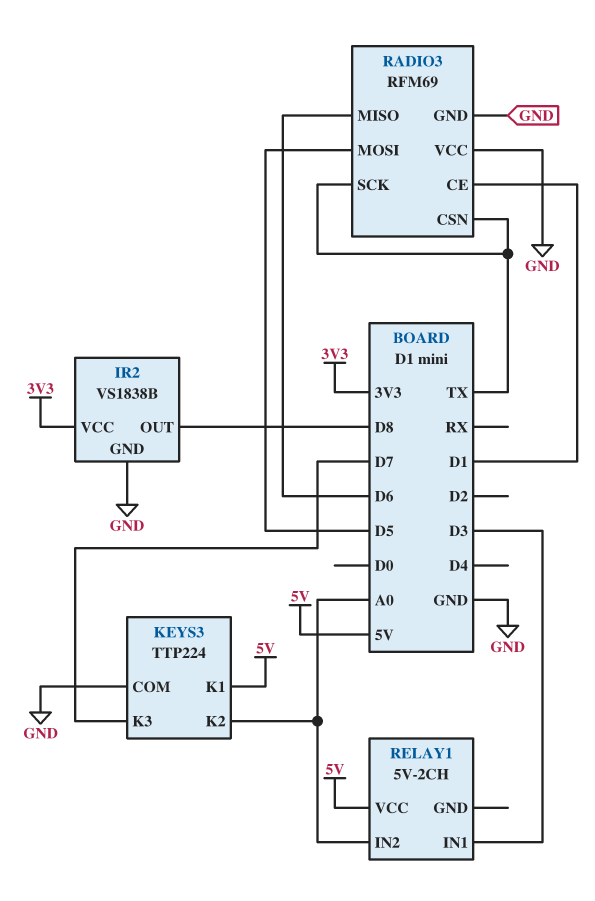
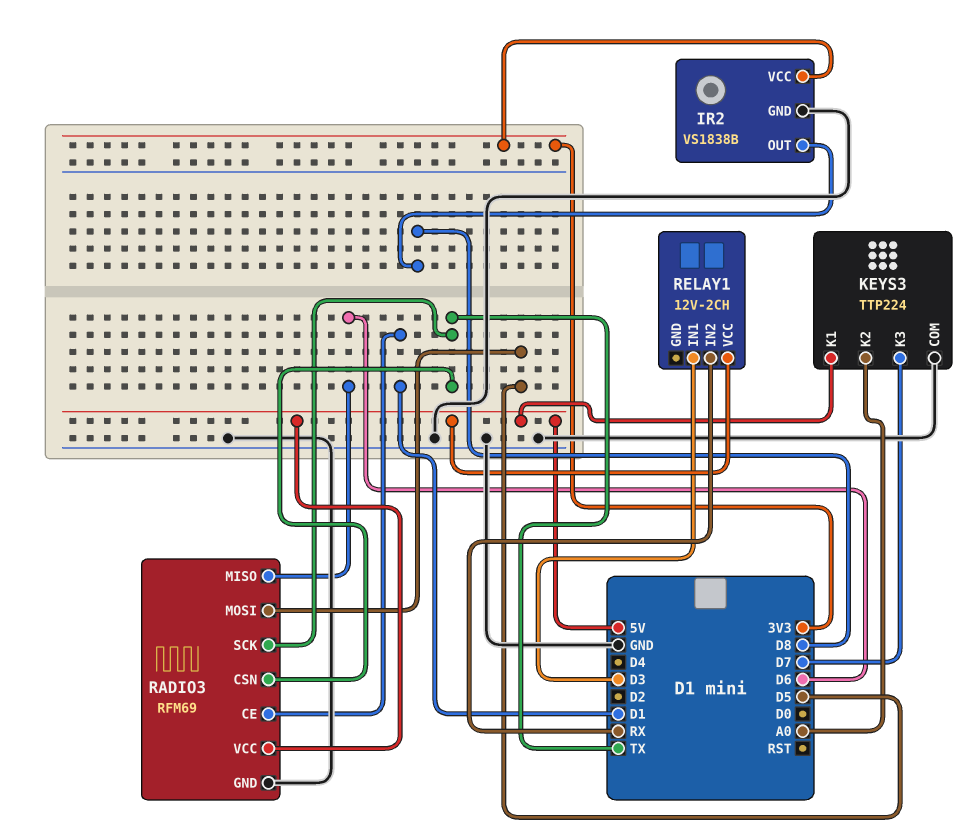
RADIO3 pin VCC: GND -> 5V
RELAY1: 5V-2CH -> 12V-2CH
RELAY1 pin IN2: A0 -> RX

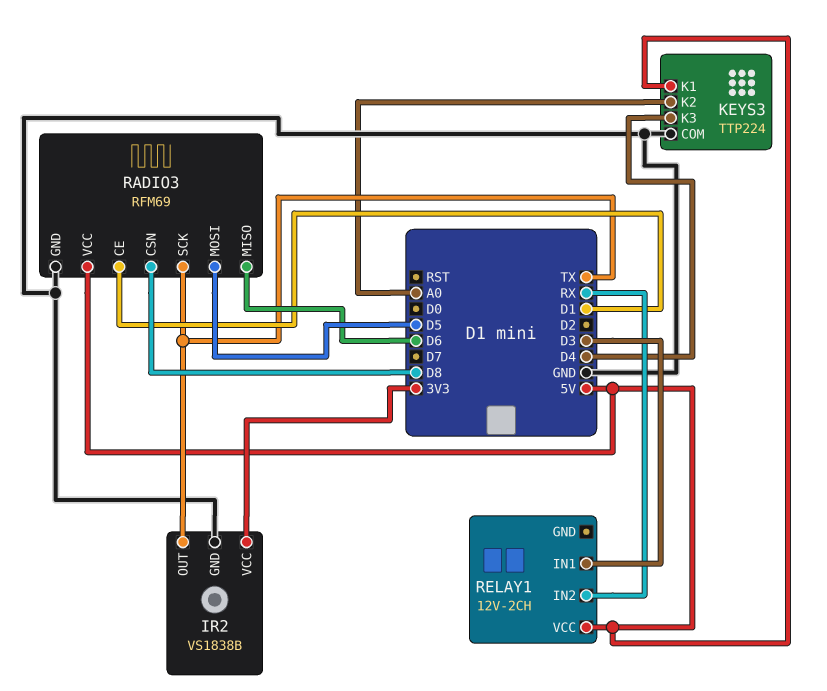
IR2 pin OUT: D8 -> TX
KEYS3 pin K3: D7 -> D4
RADIO3 pin CSN: TX -> D8

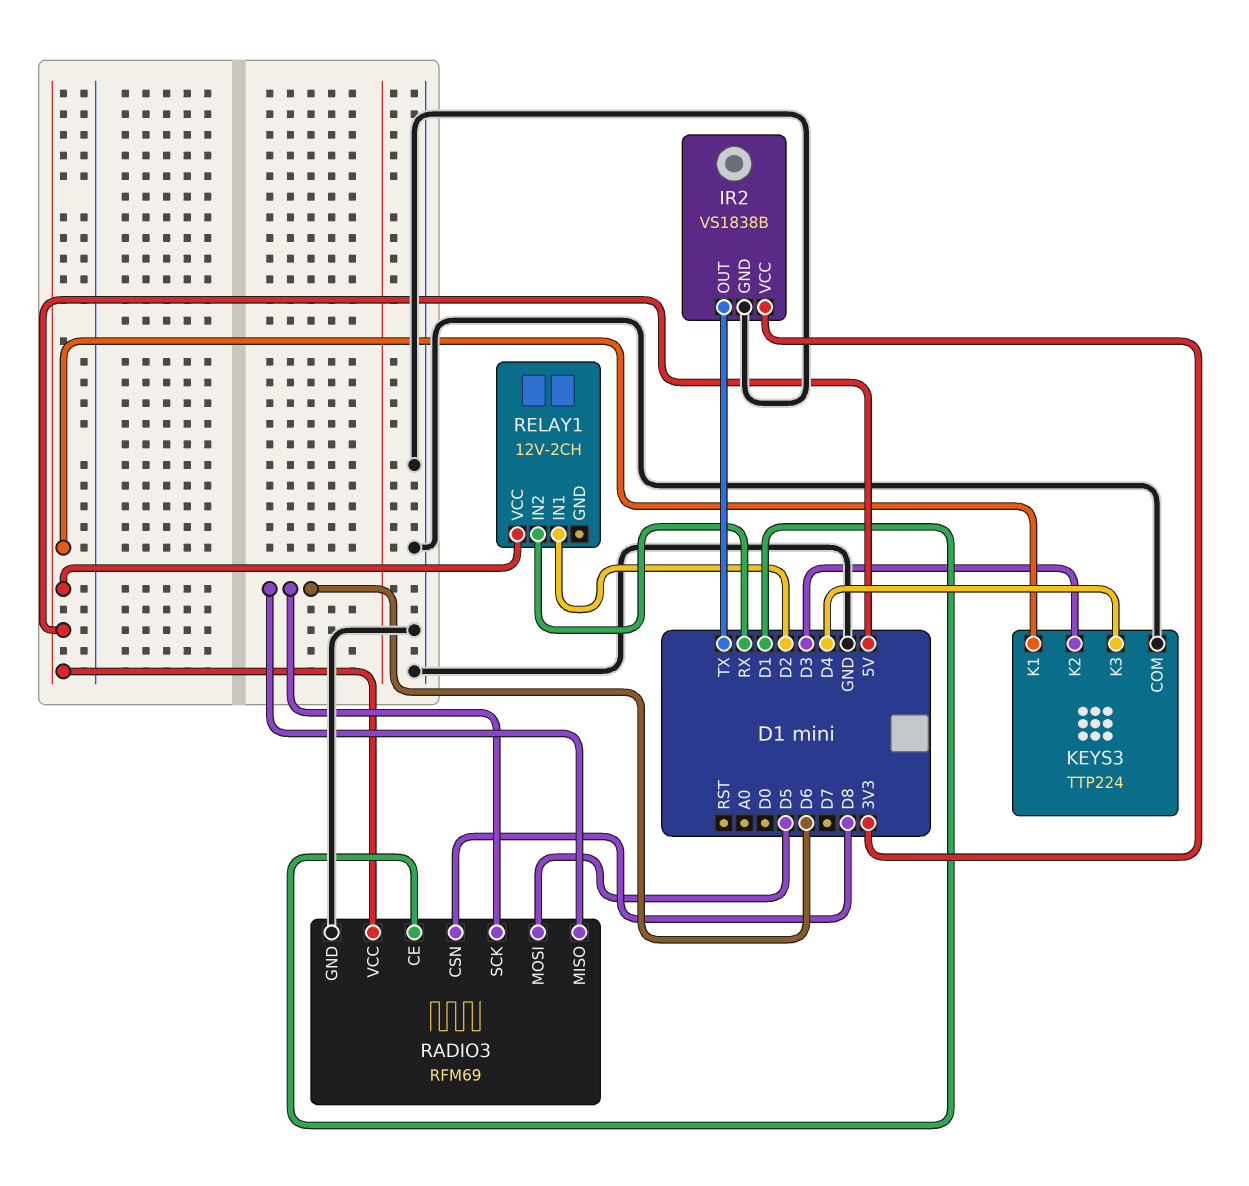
KEYS3 pin K2: A0 -> D3
RADIO3 pin SCK: TX -> D6
RELAY1 pin IN1: D3 -> D2

